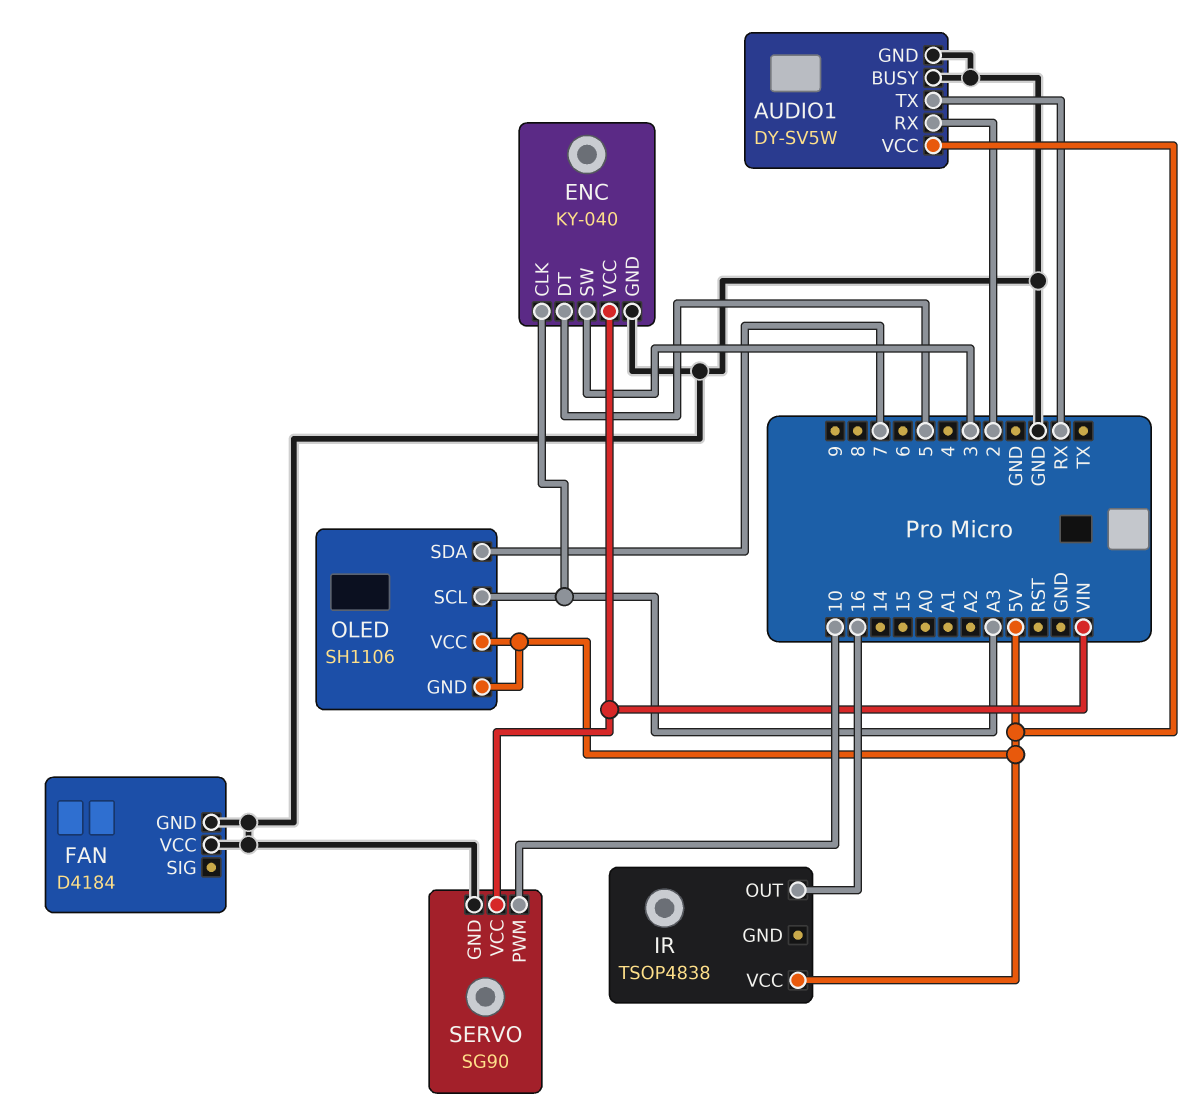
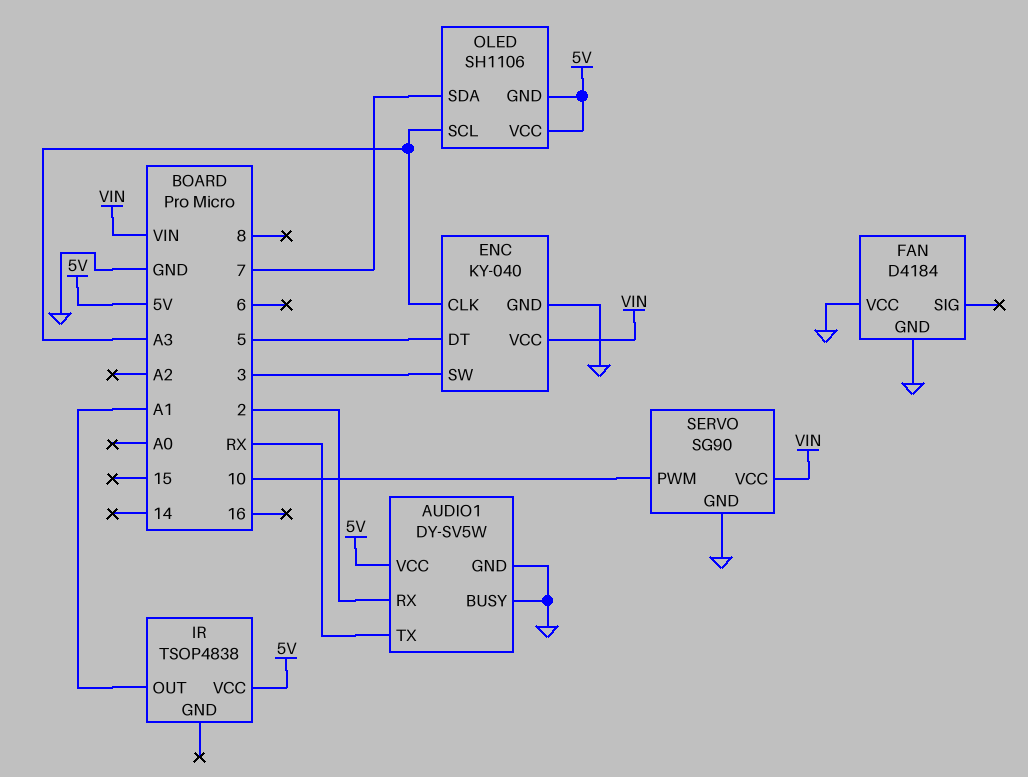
IR pin OUT: 16 -> A1

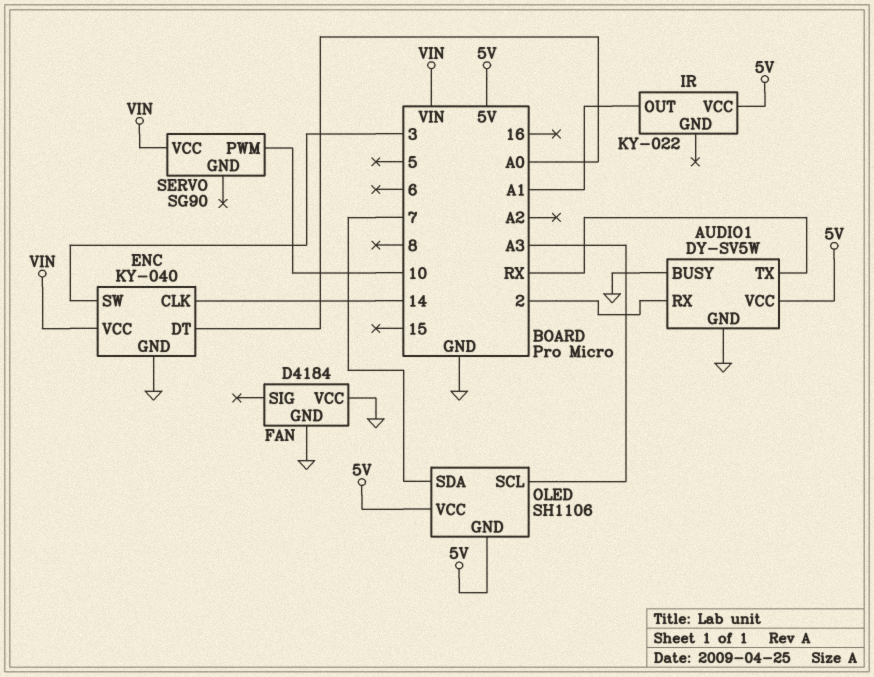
ENC pin CLK: A3 -> 14
ENC pin DT: 5 -> A0
IR: TSOP4838 -> KY-022
SERVO pin GND: GND -> none

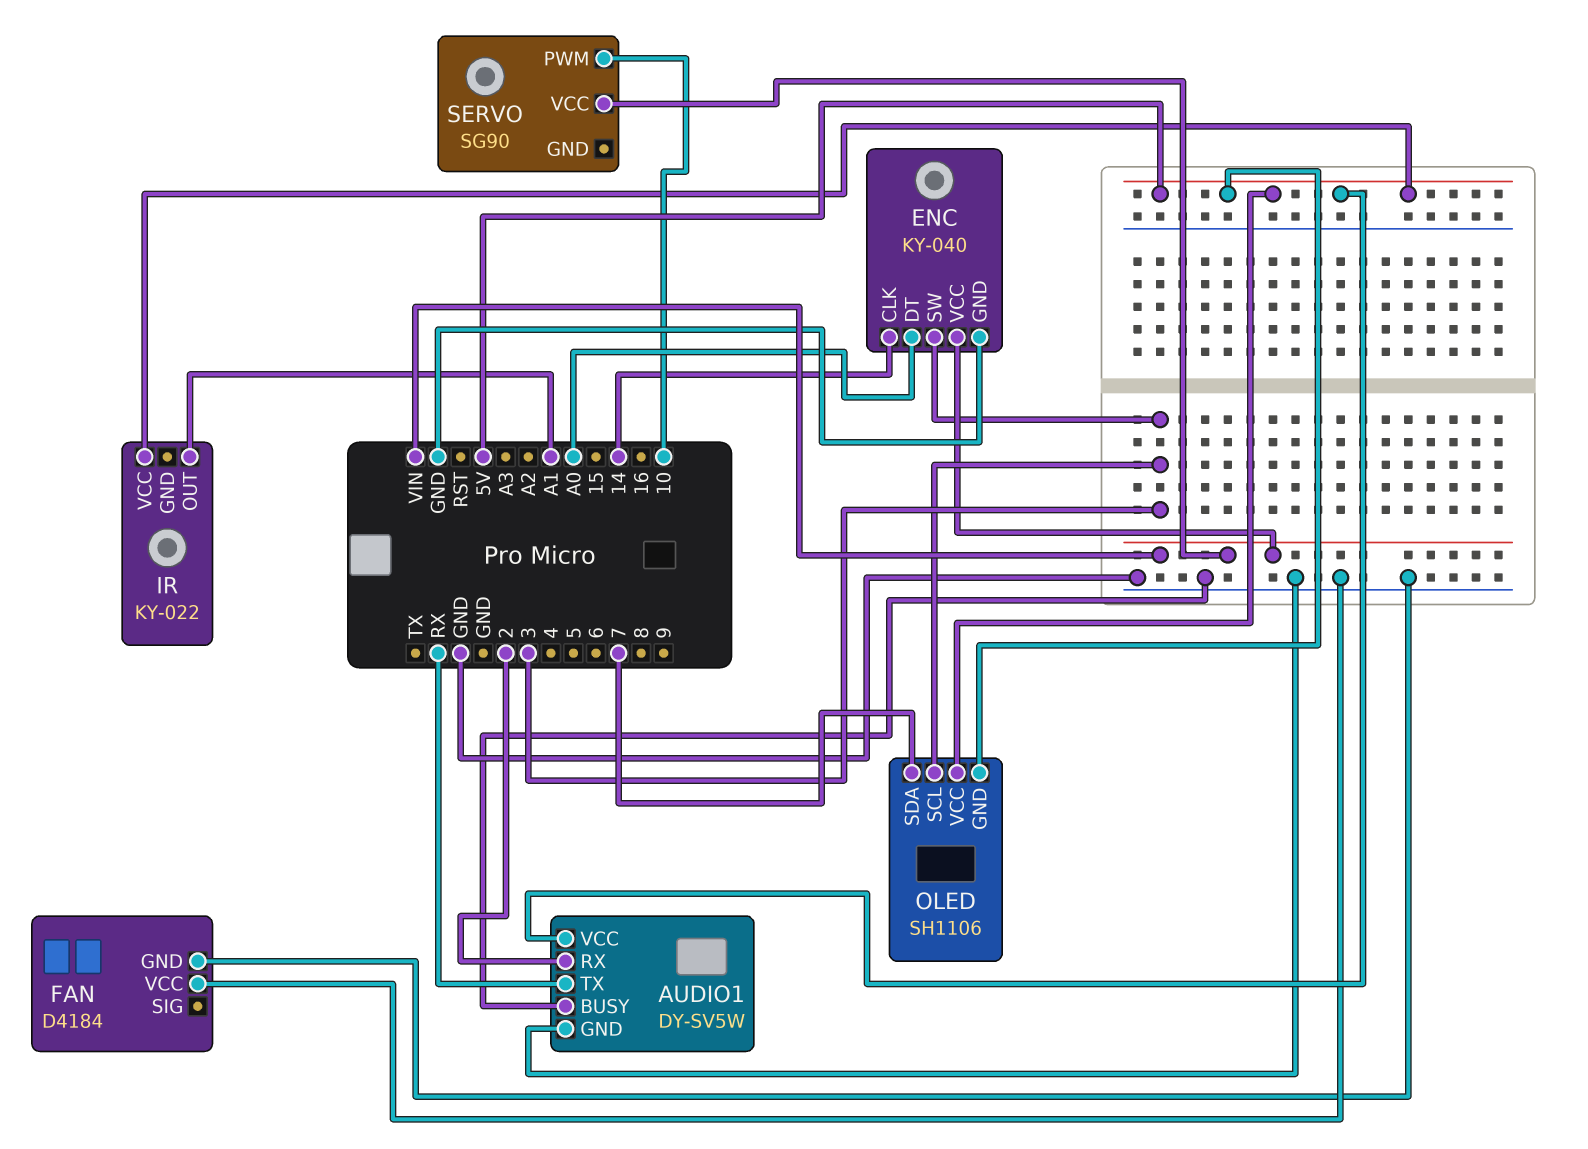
OLED pin SCL: A3 -> 3

